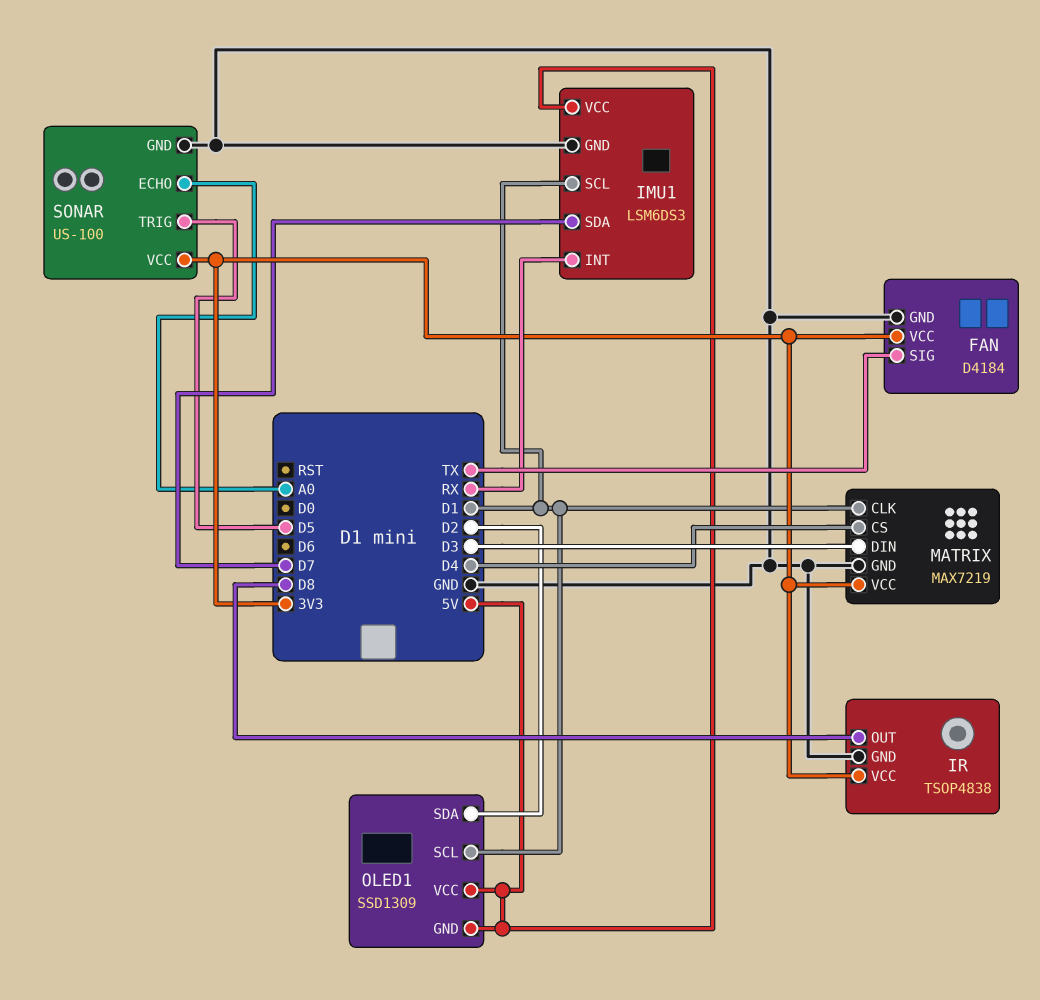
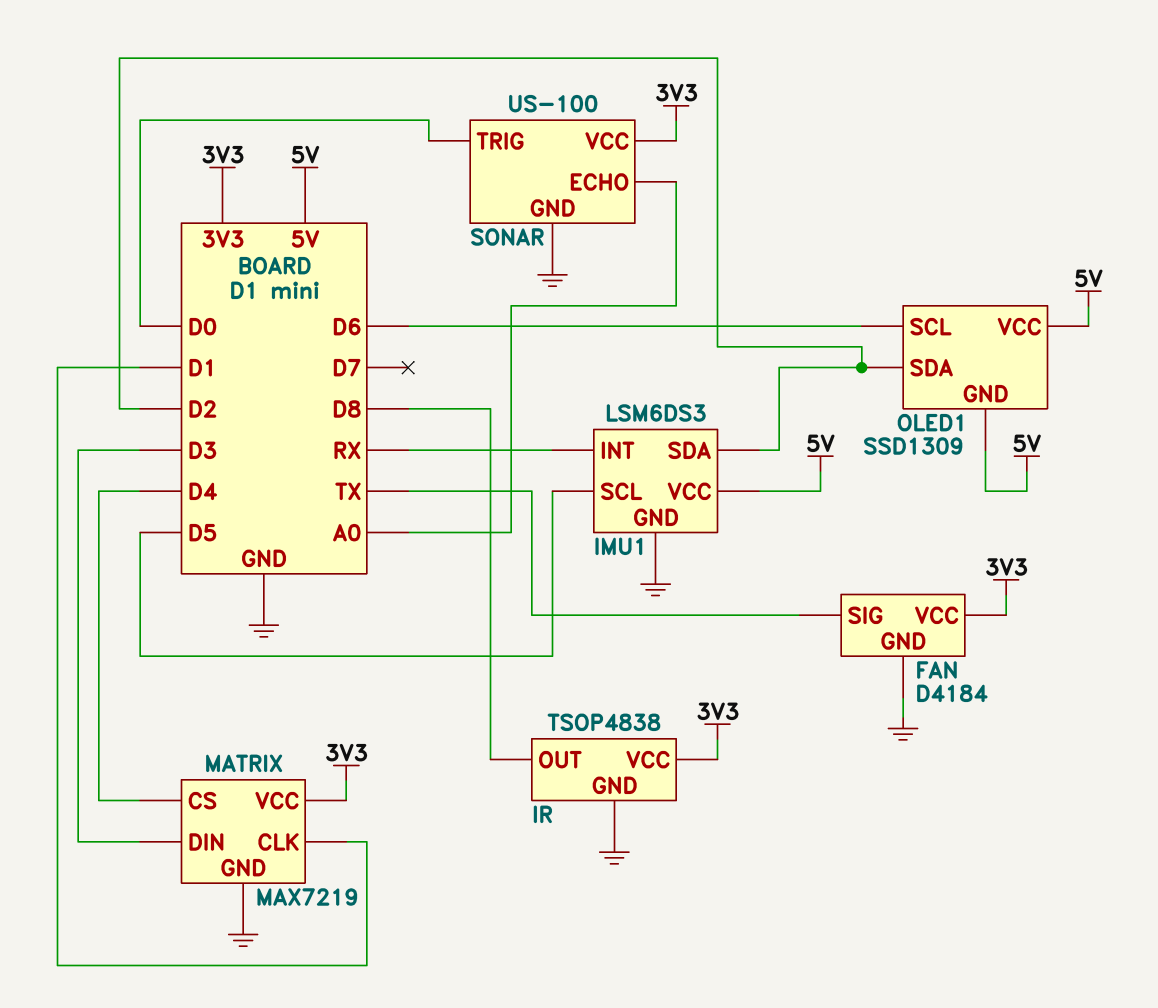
IMU1 pin SCL: D1 -> D5
IMU1 pin SDA: D7 -> D2
OLED1 pin SCL: D1 -> D6
SONAR pin TRIG: D5 -> D0

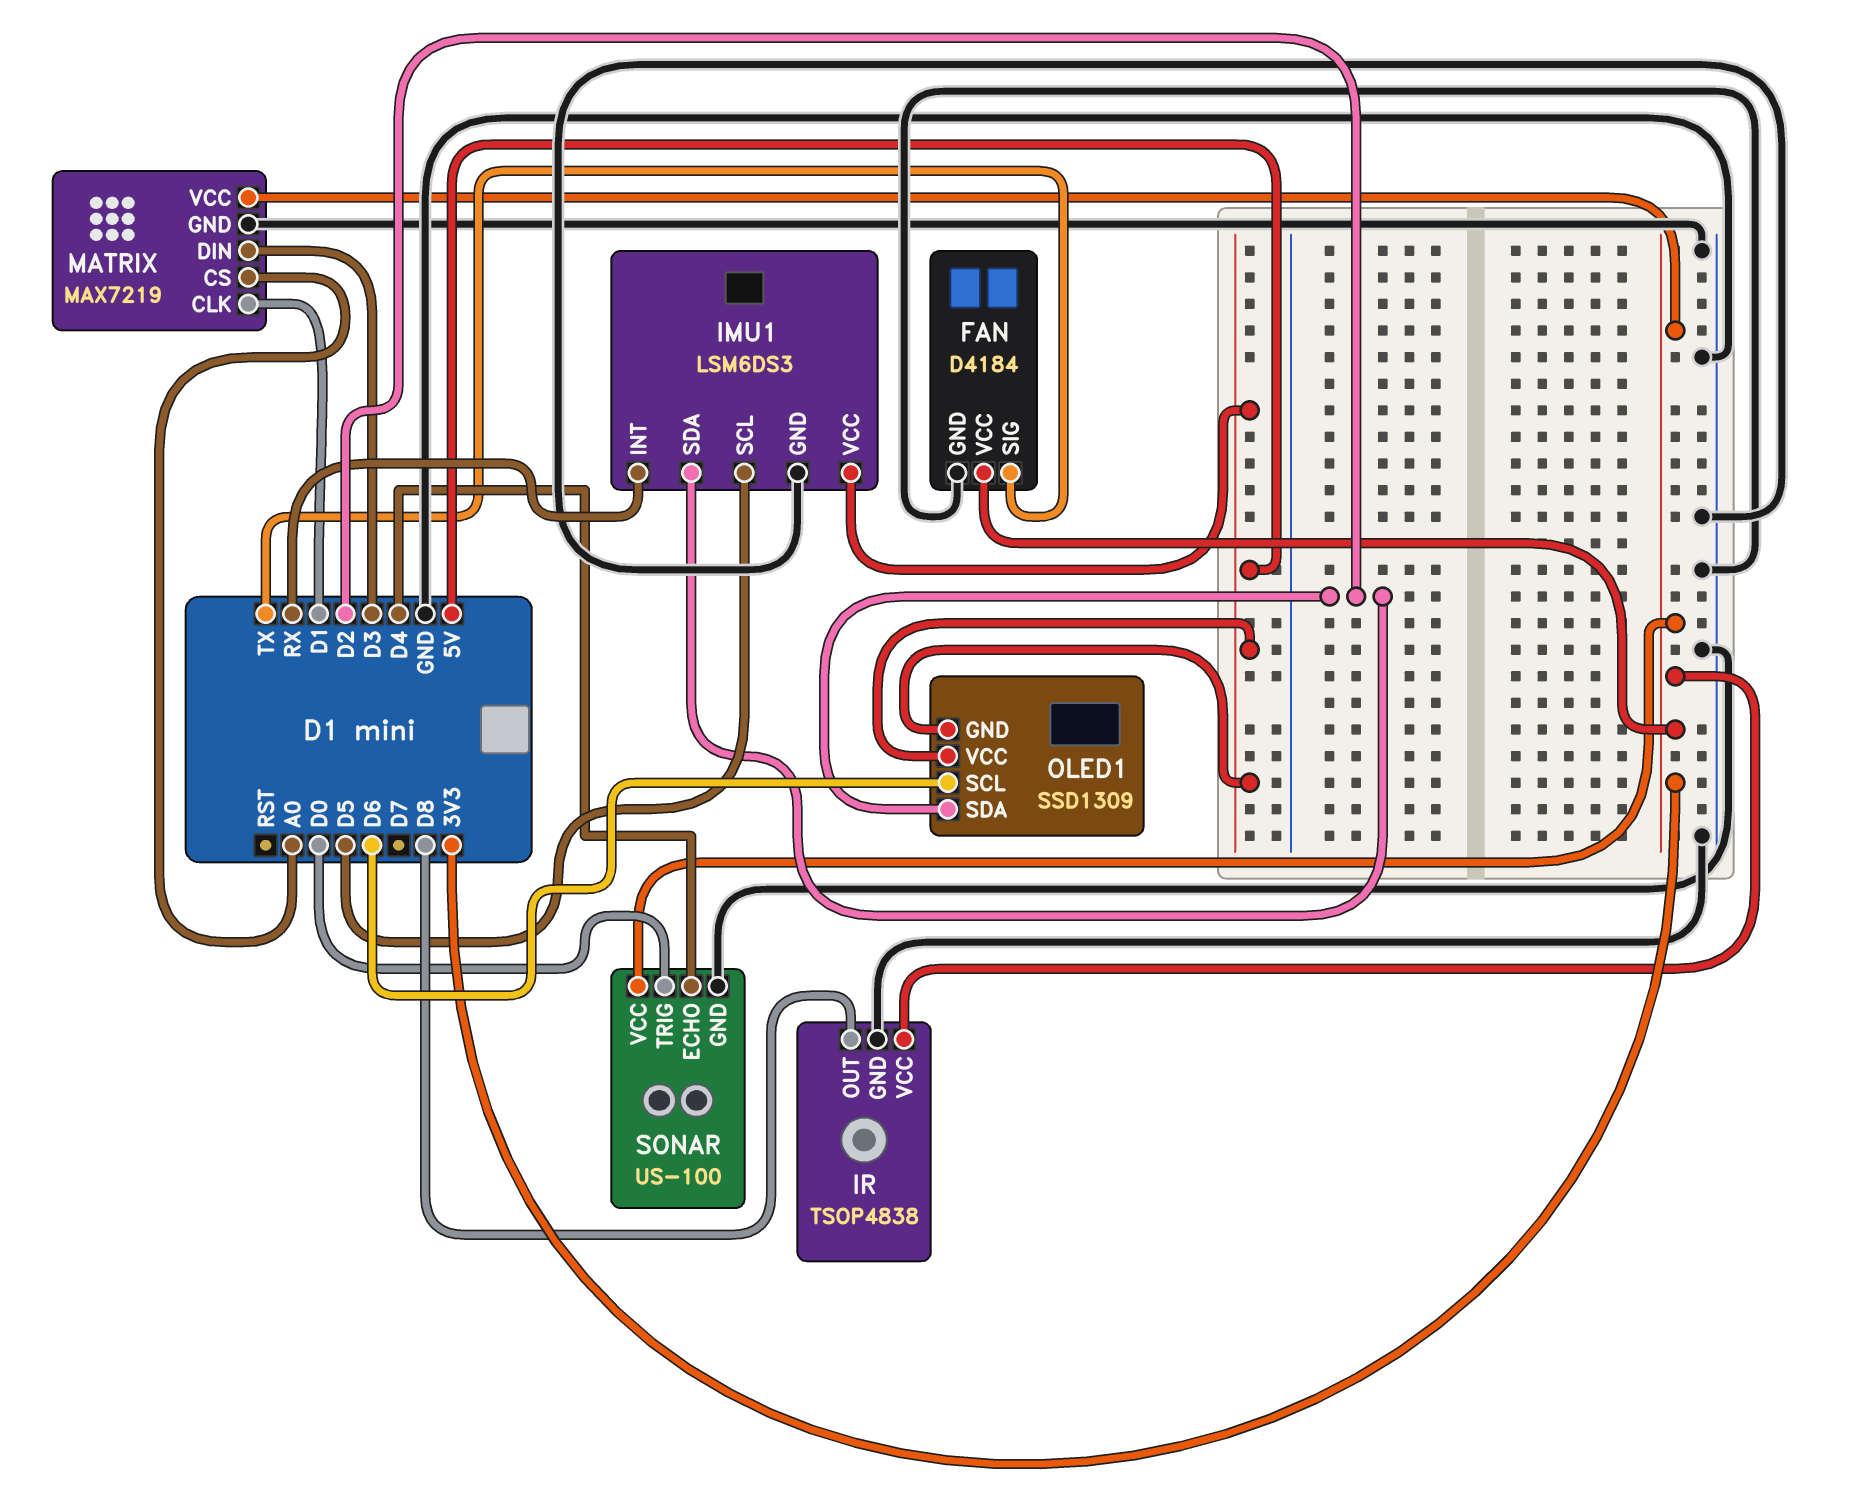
MATRIX pin CS: D4 -> A0
SONAR pin ECHO: A0 -> D4

